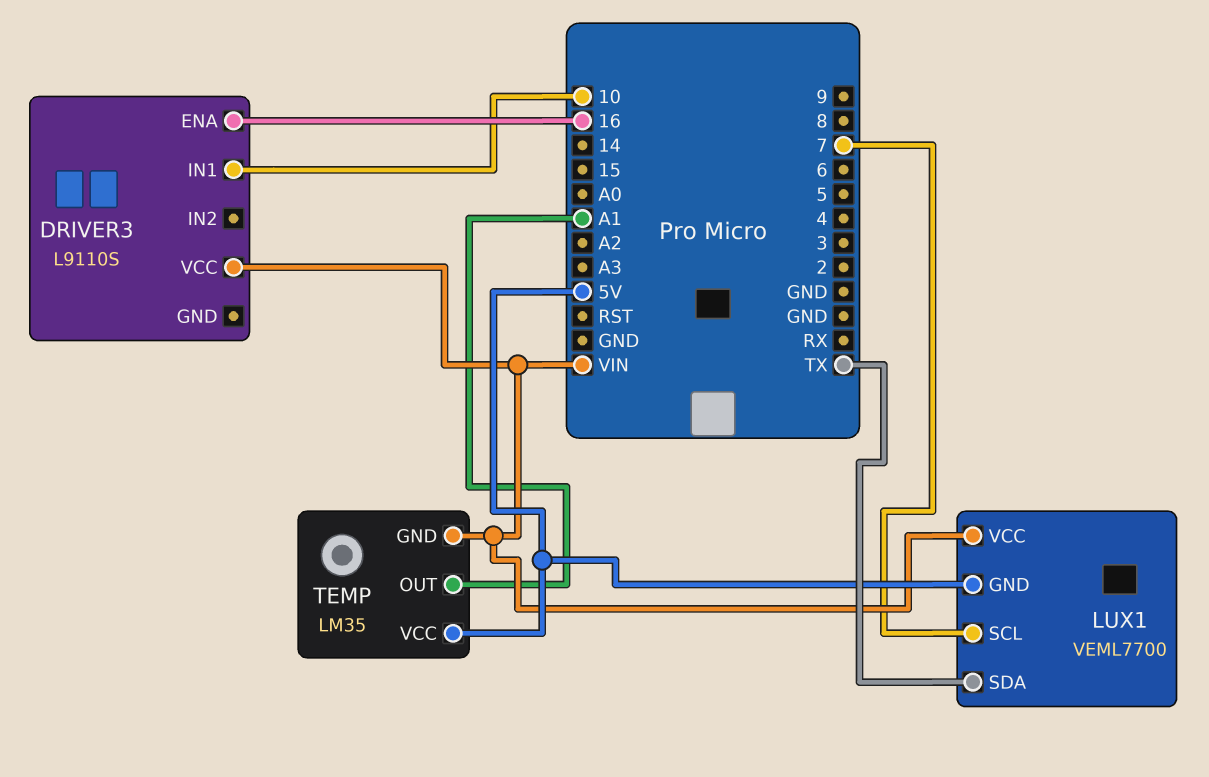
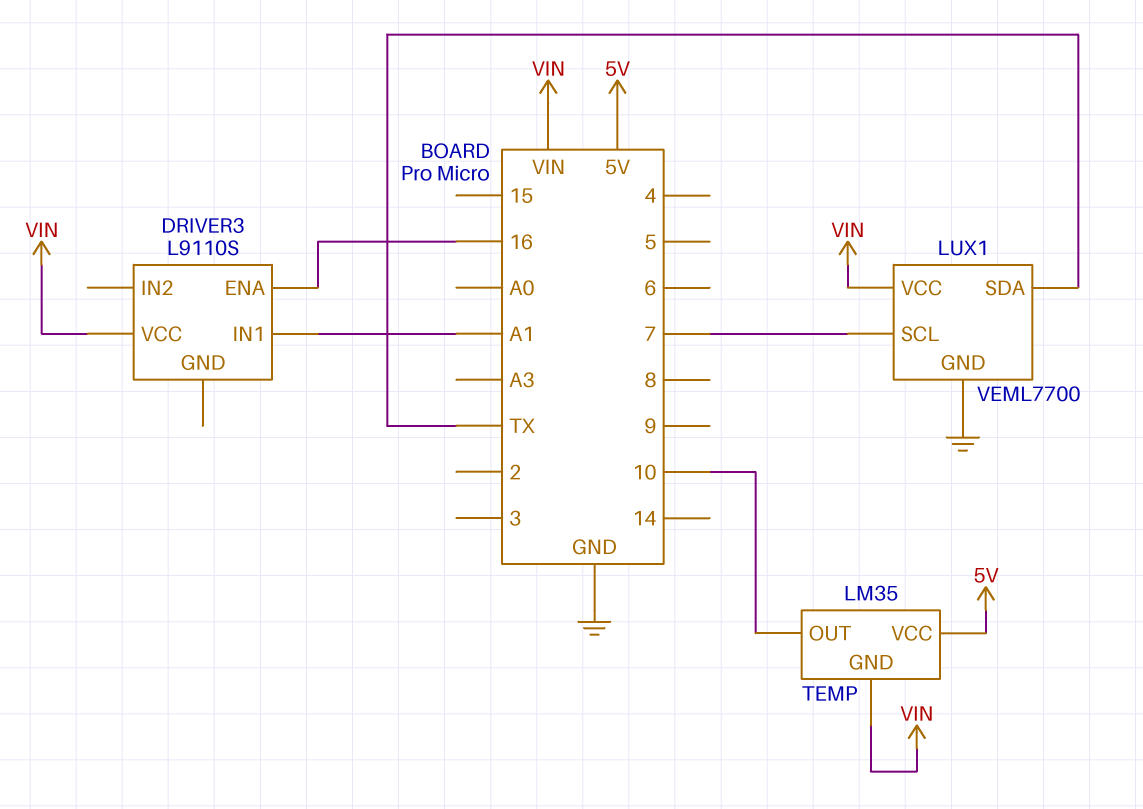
DRIVER3 pin IN1: 10 -> A1
LUX1 pin GND: 5V -> GND
TEMP pin OUT: A1 -> 10

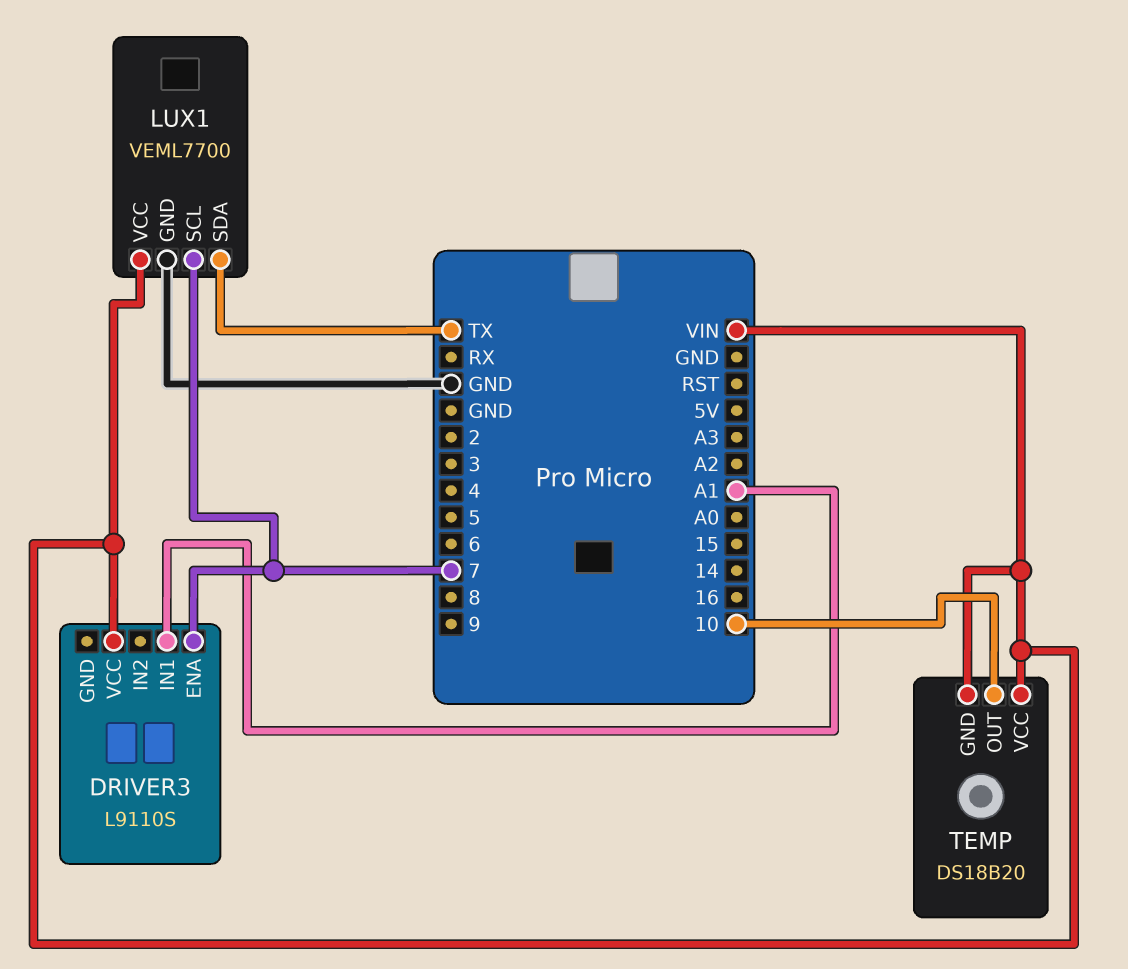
DRIVER3 pin ENA: 16 -> 7
TEMP: LM35 -> DS18B20
TEMP pin VCC: 5V -> VIN

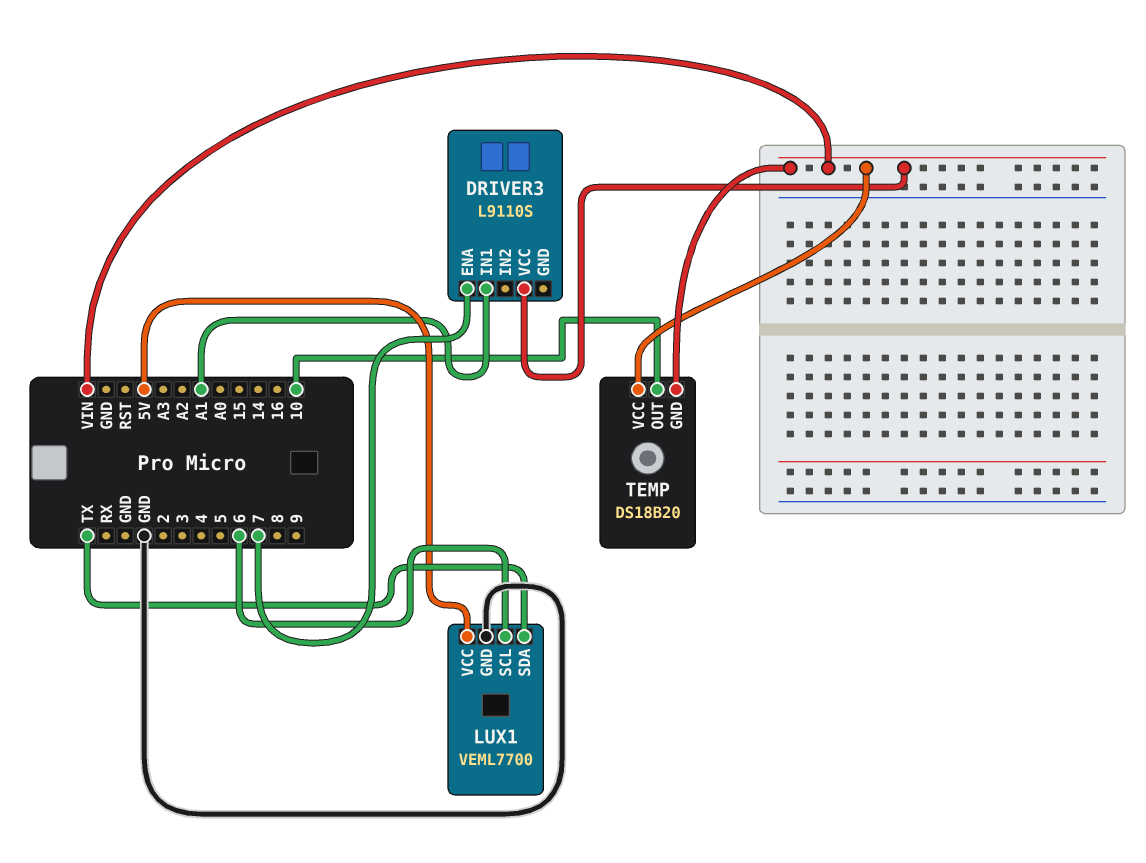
LUX1 pin SCL: 7 -> 6
LUX1 pin VCC: VIN -> 5V

